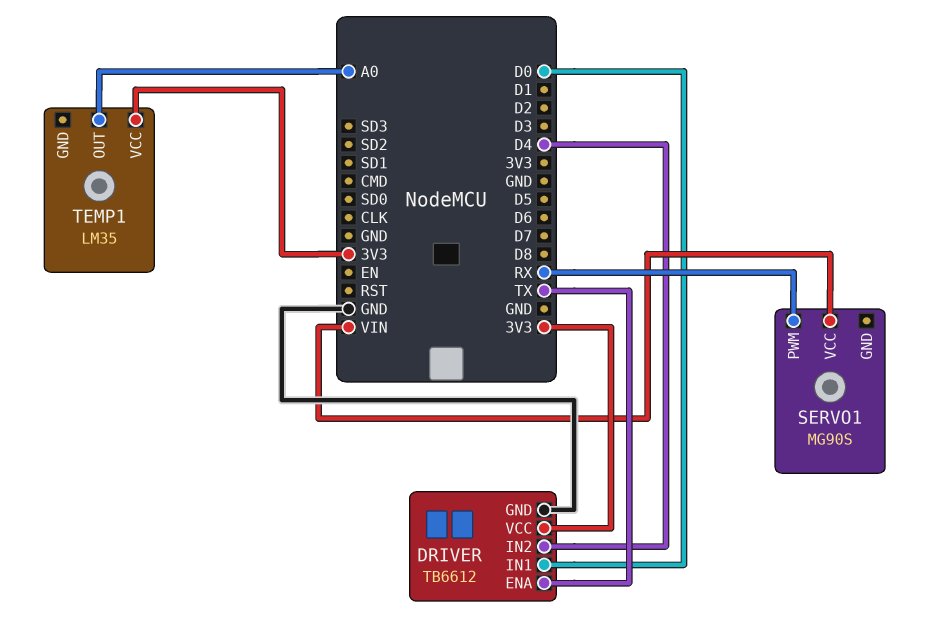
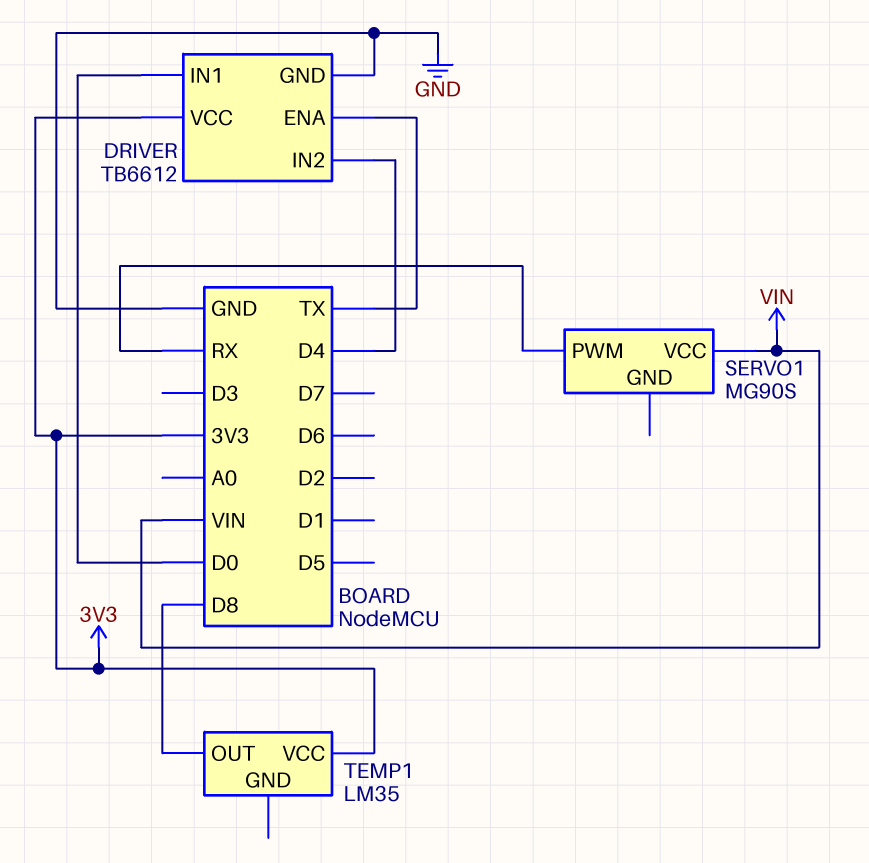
TEMP1 pin OUT: A0 -> D8

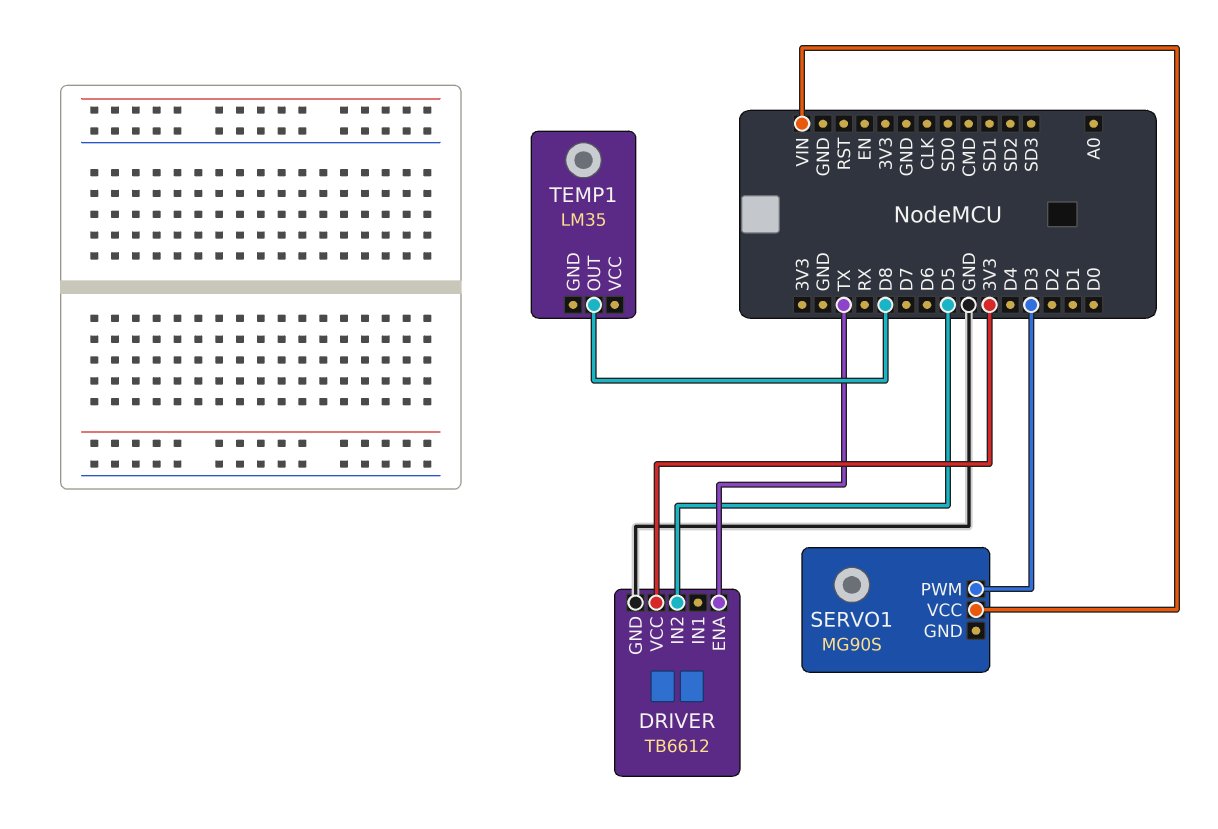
DRIVER pin IN1: D0 -> none
DRIVER pin IN2: D4 -> D5
SERVO1 pin PWM: RX -> D3
TEMP1 pin VCC: 3V3 -> none

